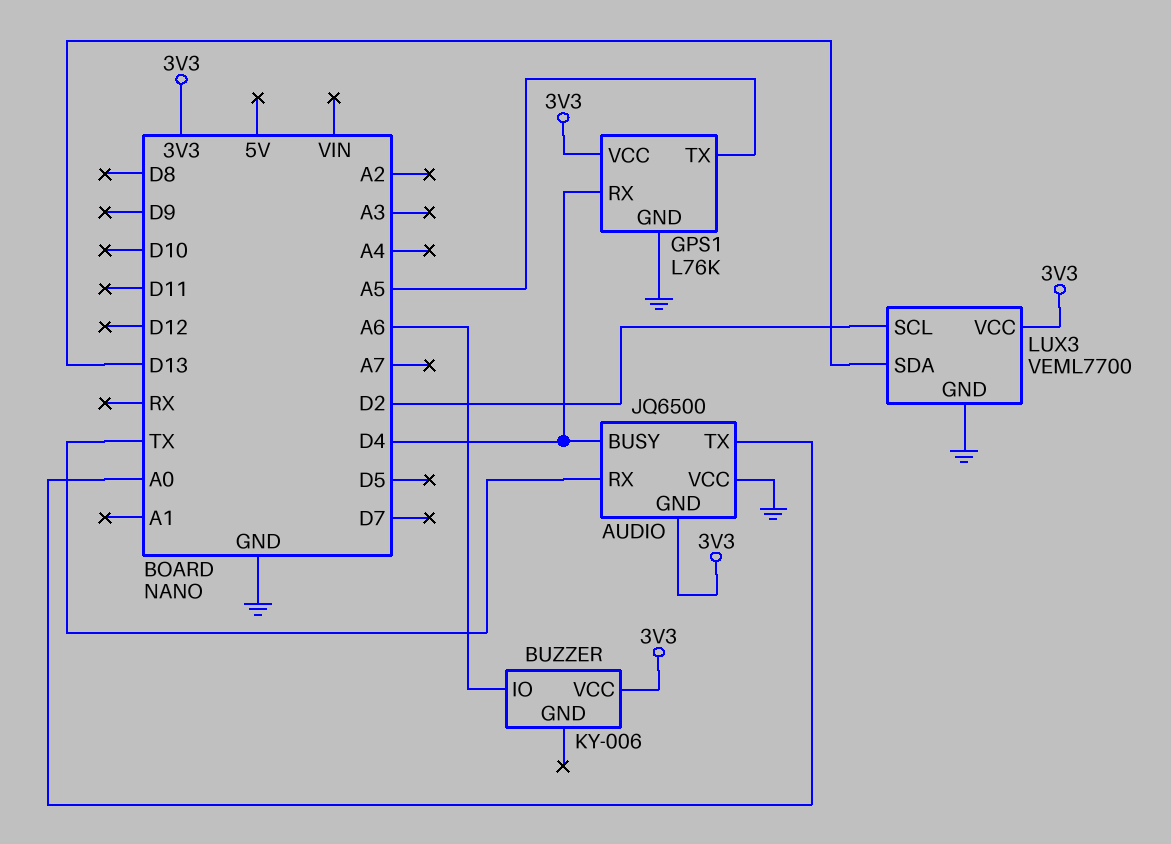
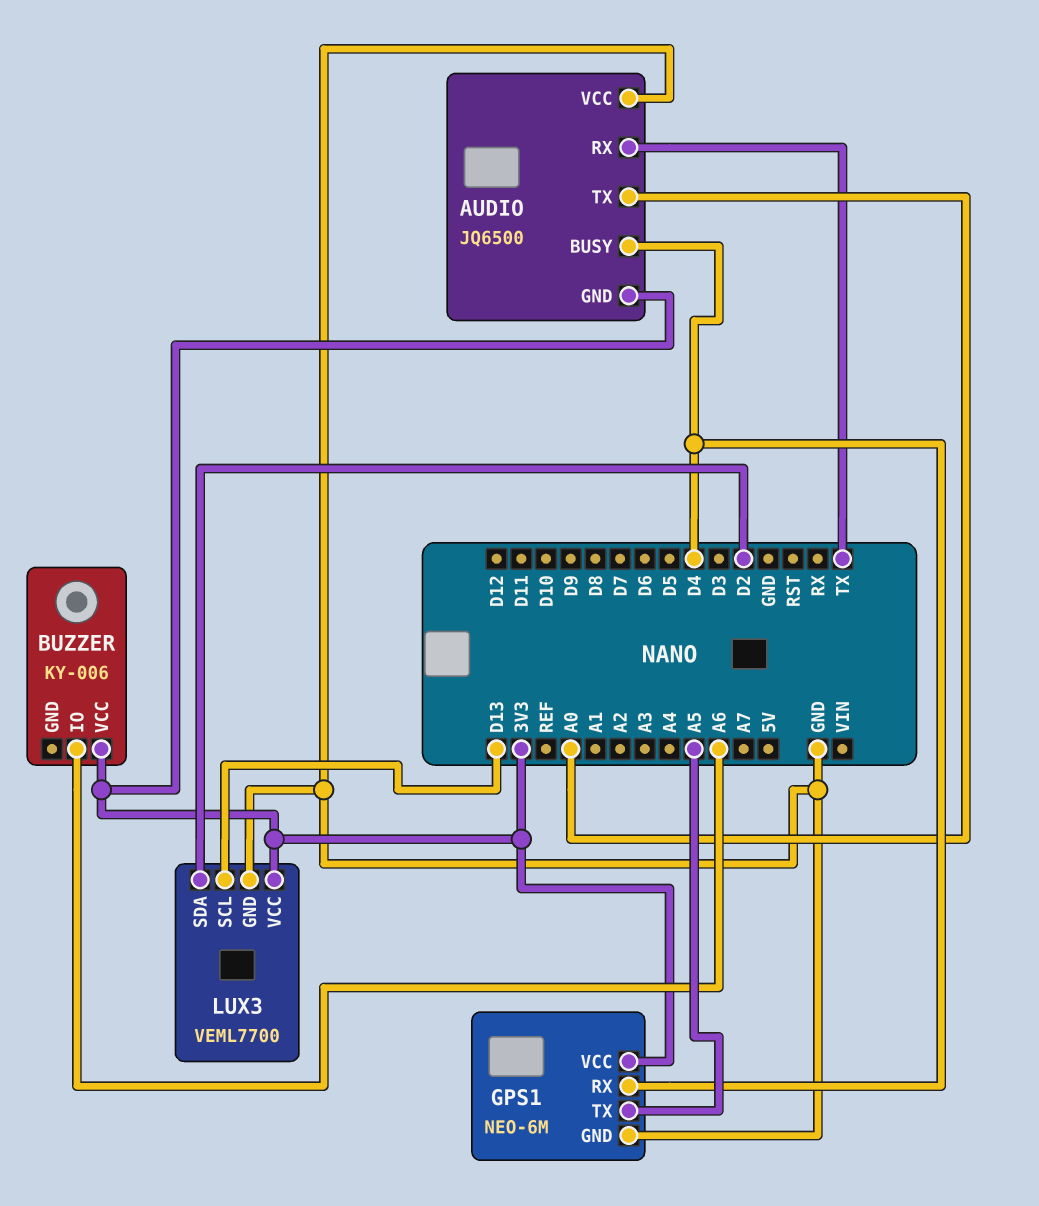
GPS1: L76K -> NEO-6M
LUX3 pin SCL: D2 -> D13
LUX3 pin SDA: D13 -> D2

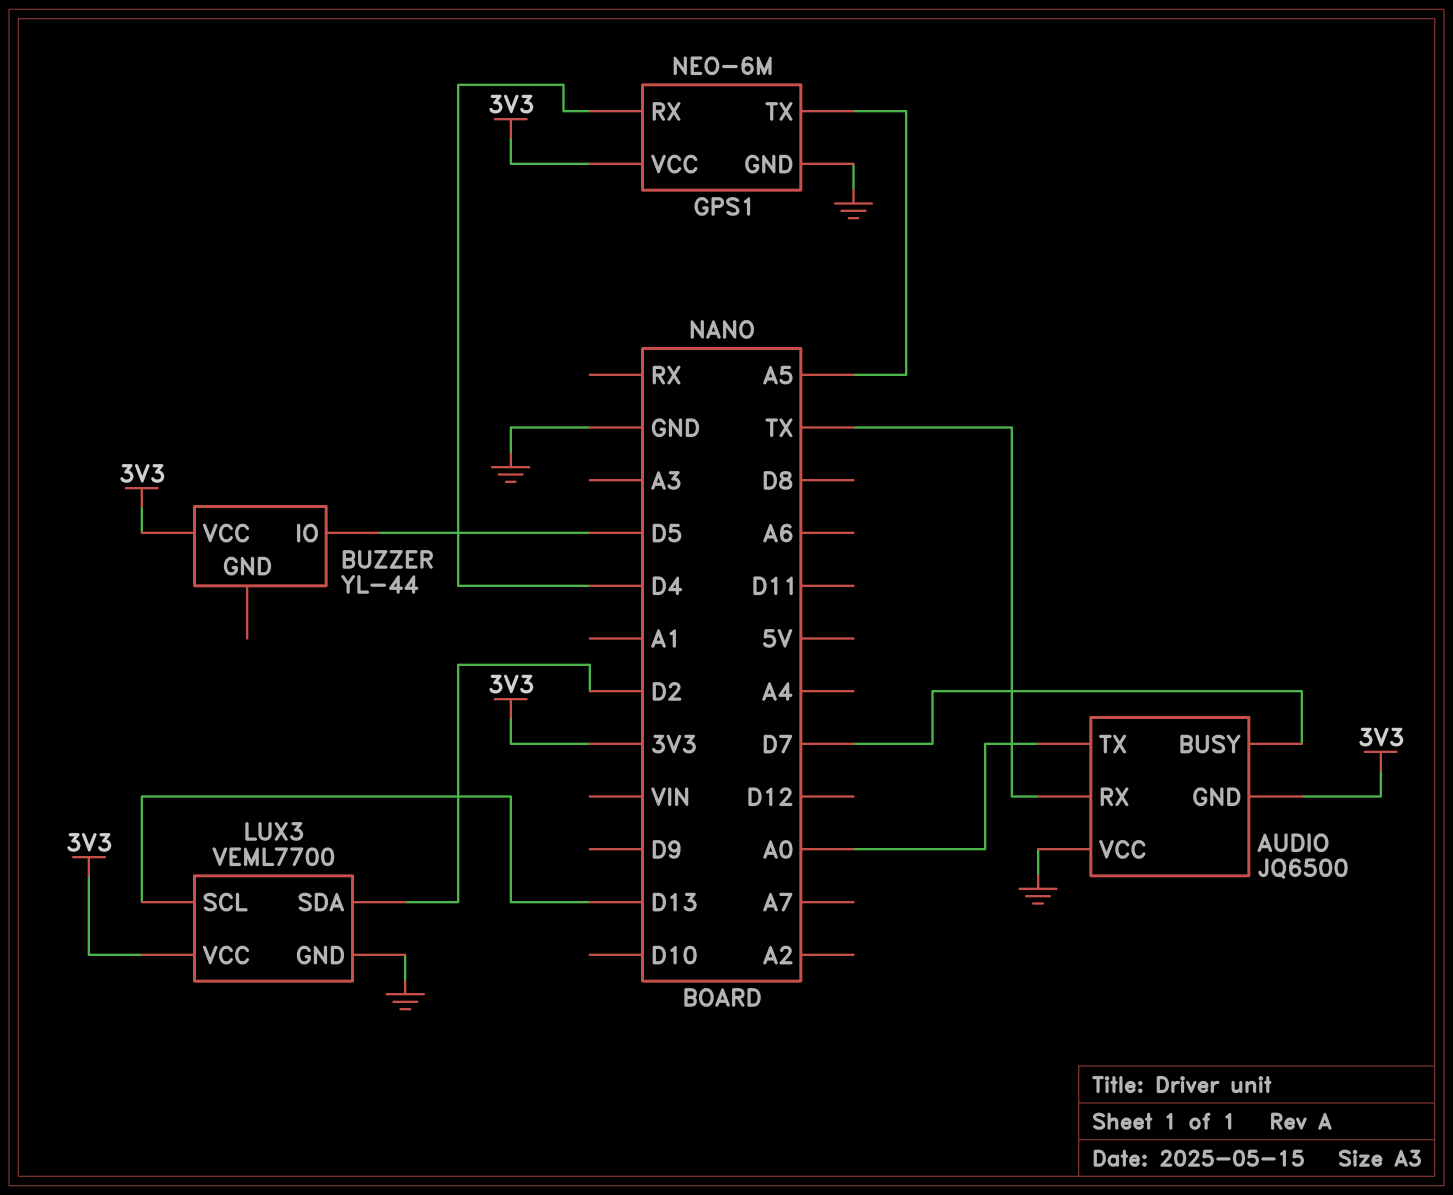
AUDIO pin BUSY: D4 -> D7
BUZZER: KY-006 -> YL-44
BUZZER pin IO: A6 -> D5

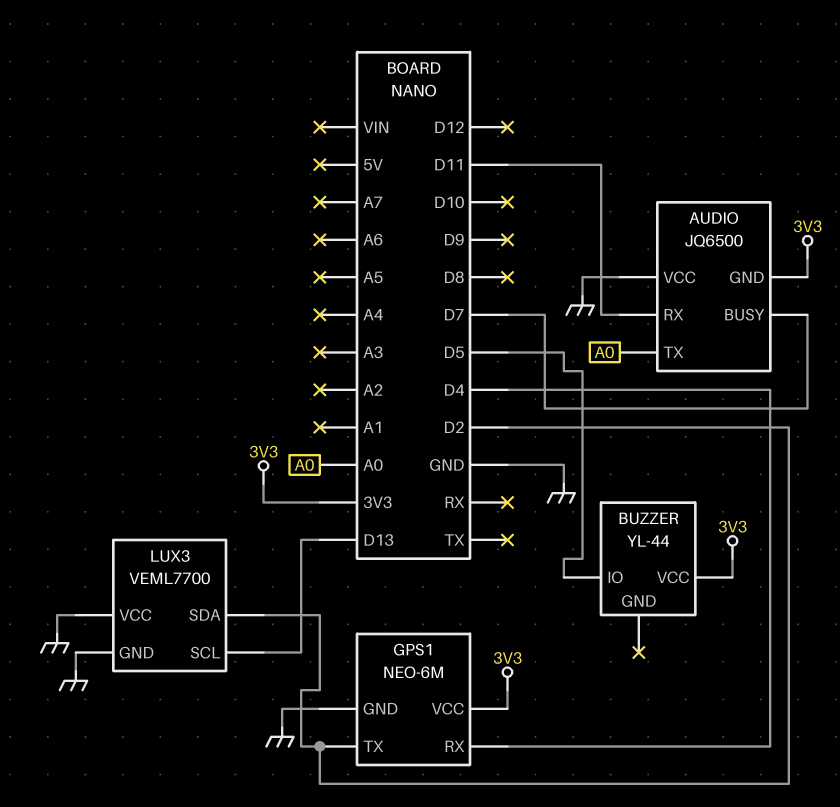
AUDIO pin RX: TX -> D11
GPS1 pin TX: A5 -> D2
LUX3 pin VCC: 3V3 -> GND

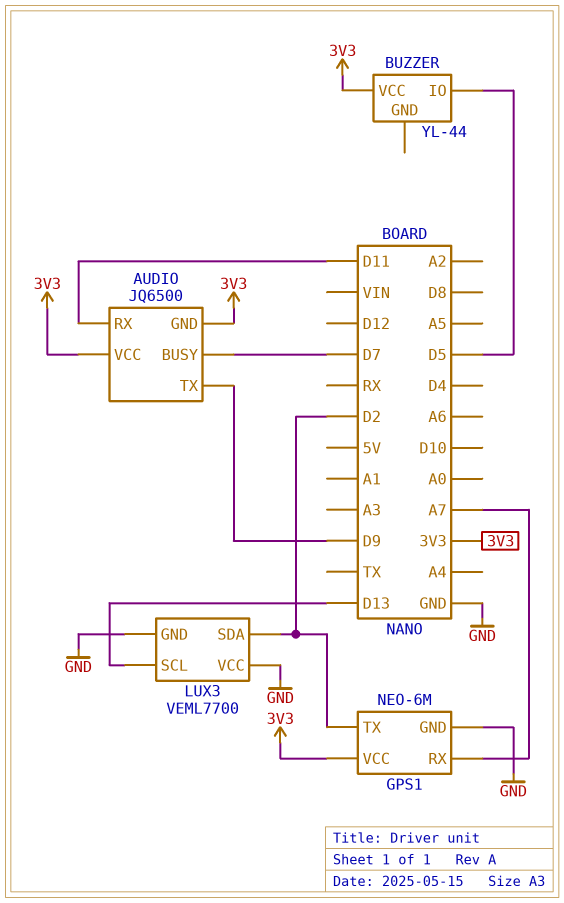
AUDIO pin TX: A0 -> D9
AUDIO pin VCC: GND -> 3V3
GPS1 pin RX: D4 -> A7

